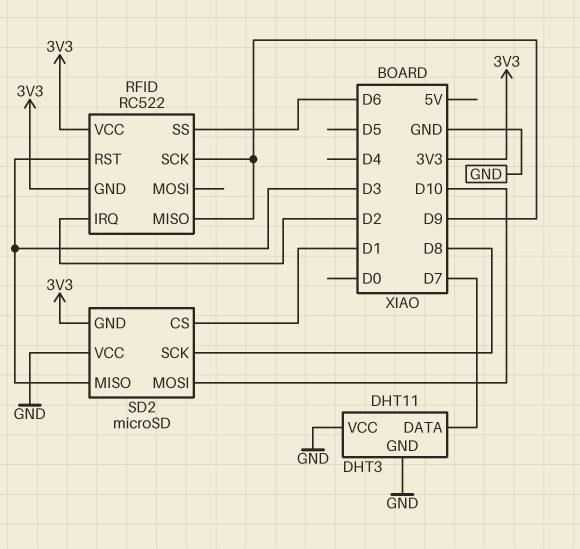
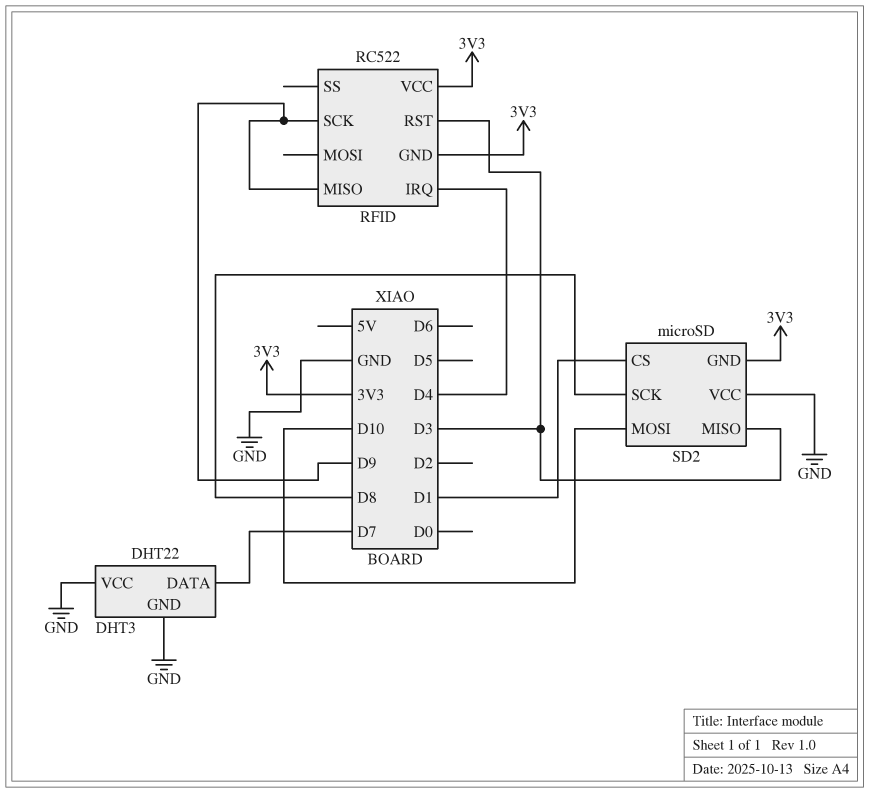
DHT3: DHT11 -> DHT22
RFID pin IRQ: D2 -> D4
RFID pin SS: D6 -> none

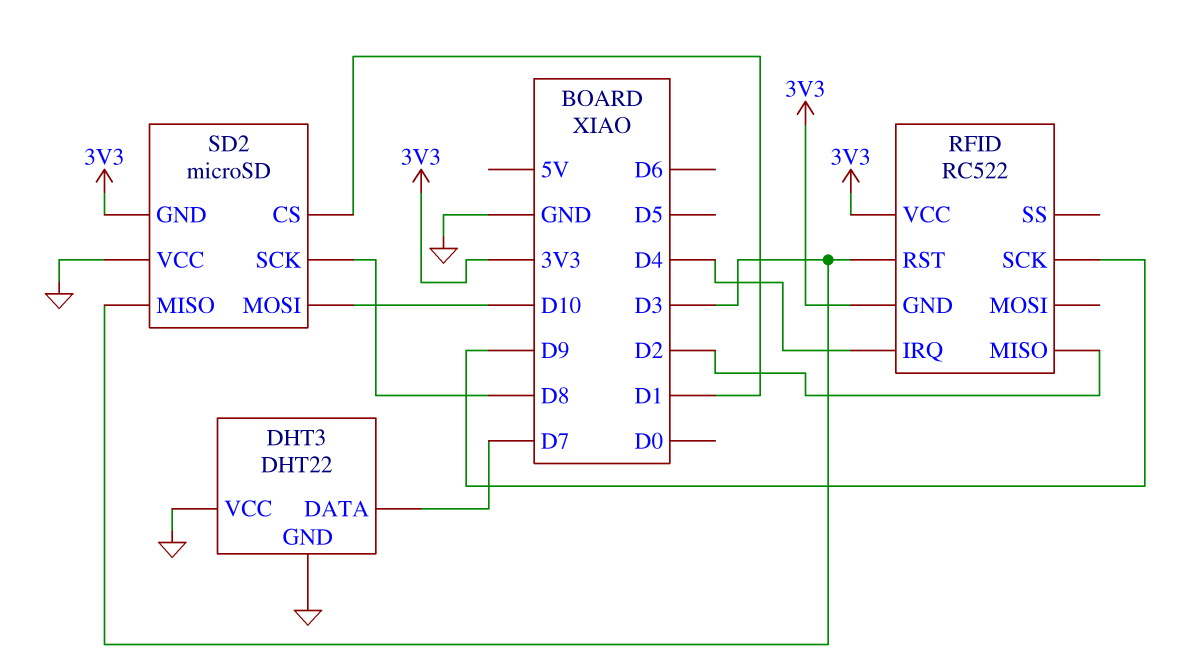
RFID pin MISO: D9 -> D2

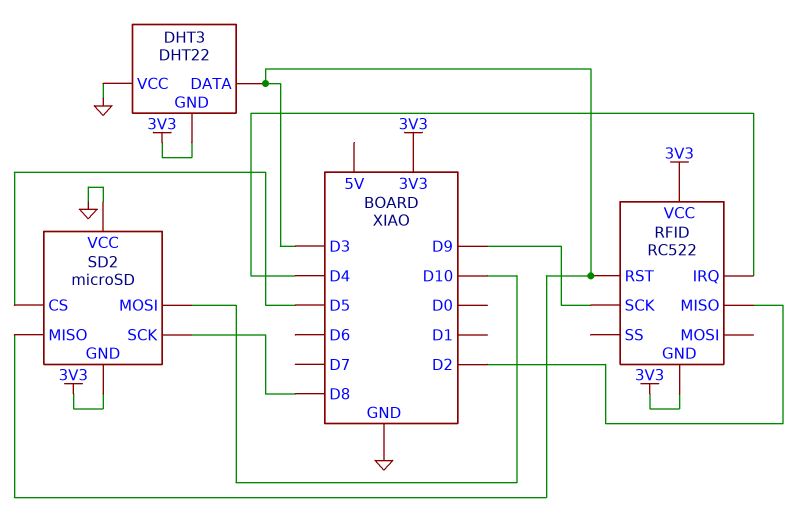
DHT3 pin DATA: D7 -> D3
DHT3 pin GND: GND -> 3V3
SD2 pin CS: D1 -> D5

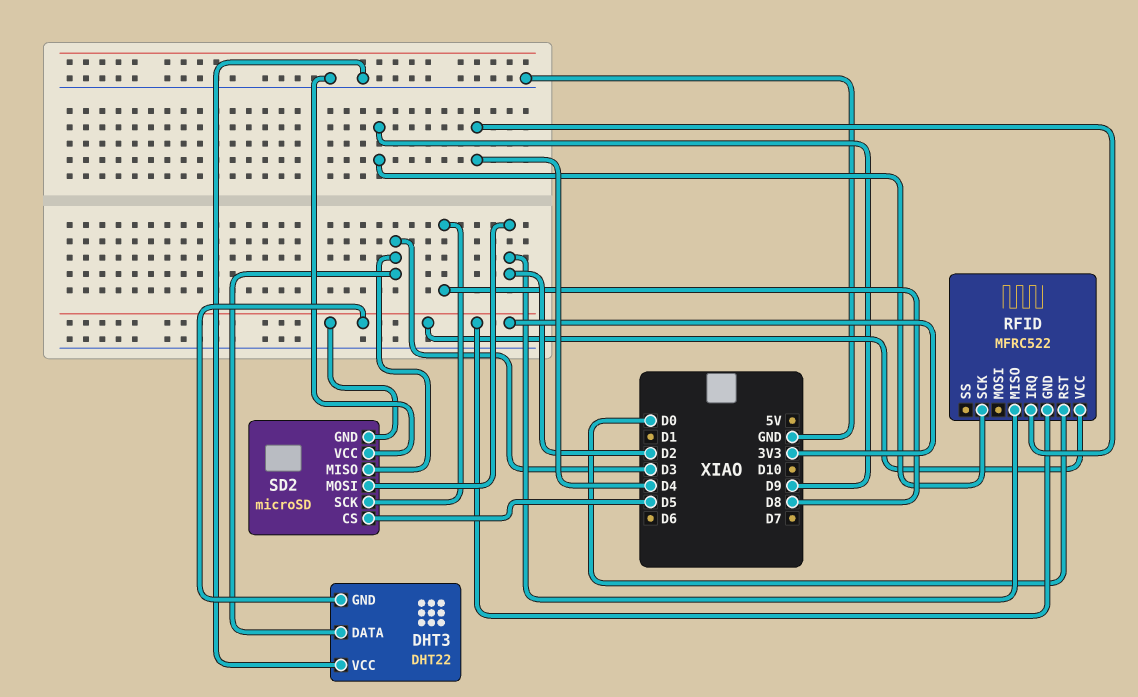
RFID: RC522 -> MFRC522
RFID pin RST: D3 -> D0
SD2 pin MOSI: D10 -> D2

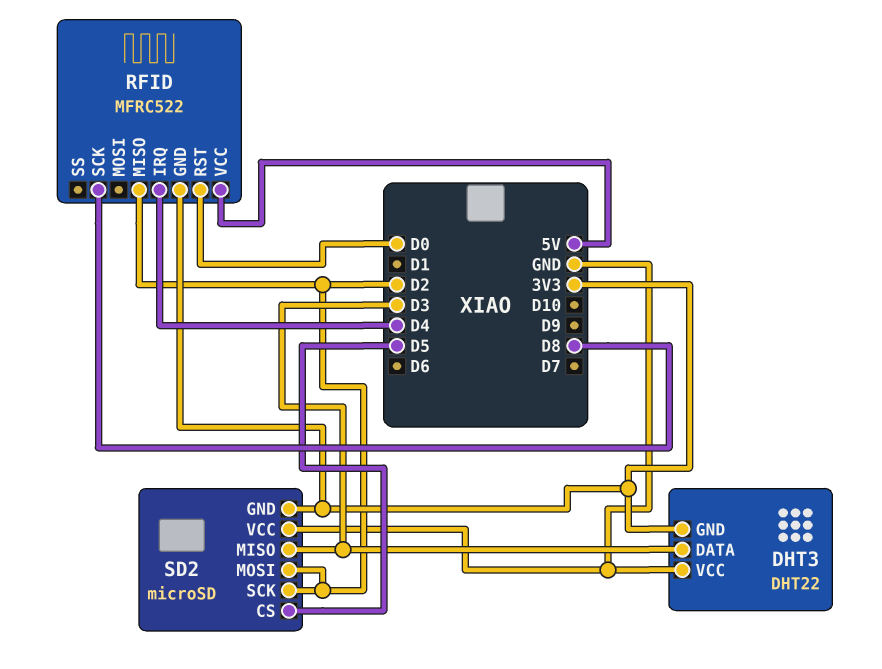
RFID pin SCK: D9 -> D8
RFID pin VCC: 3V3 -> 5V
SD2 pin SCK: D8 -> D2

